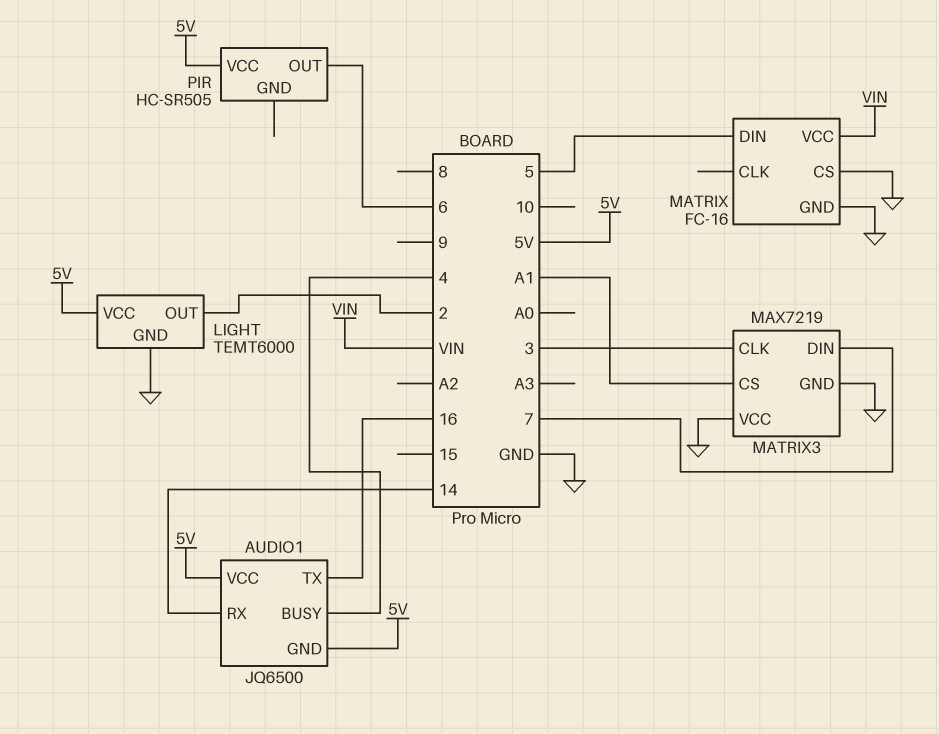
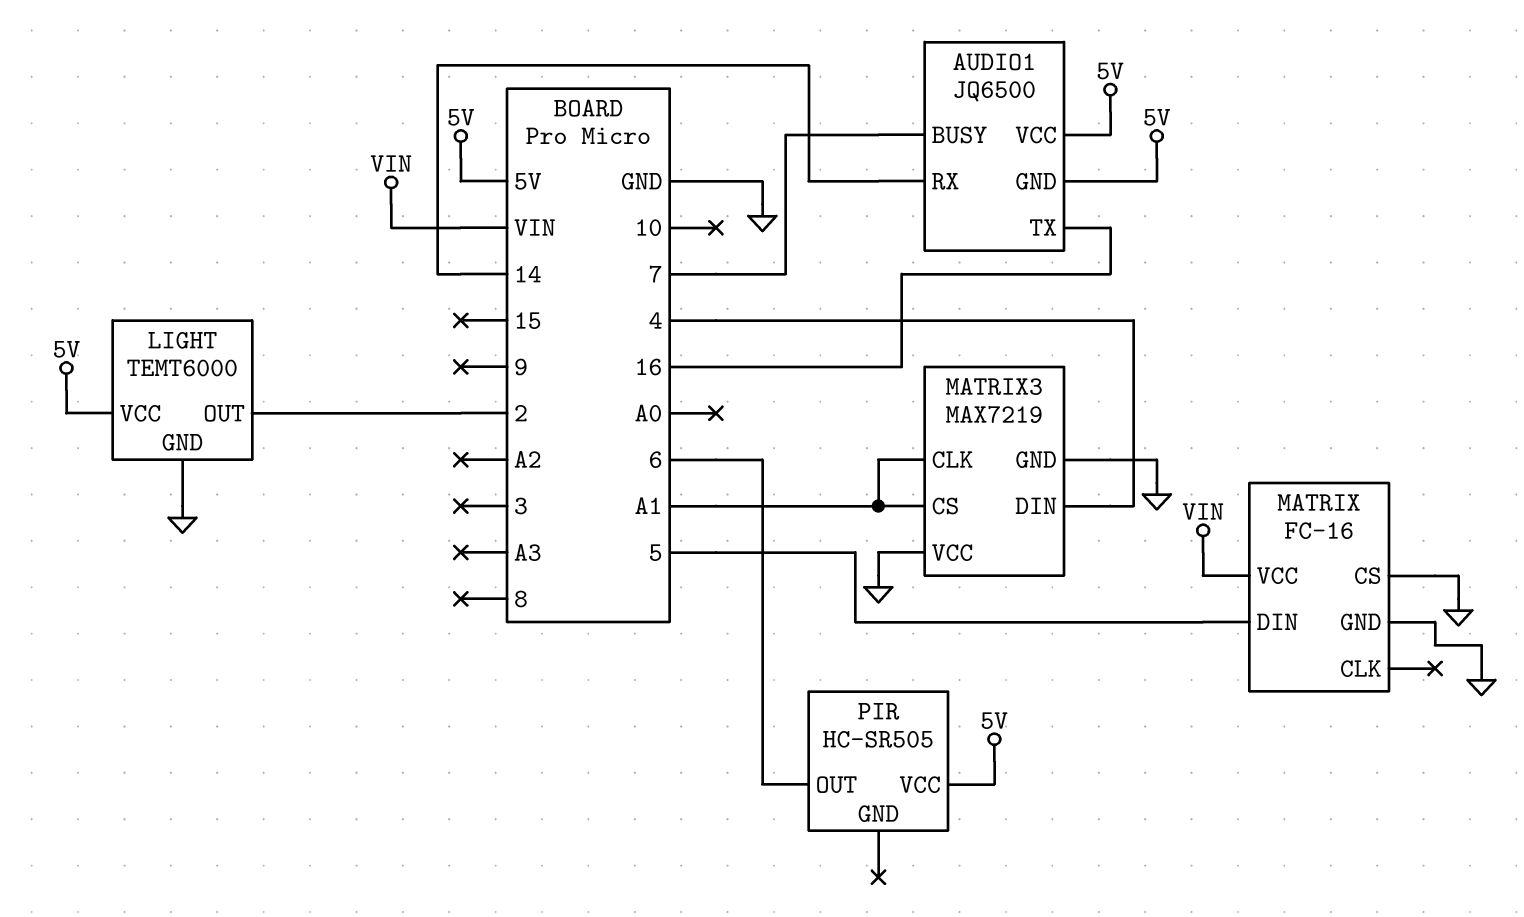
AUDIO1 pin BUSY: 4 -> 7
MATRIX3 pin CLK: 3 -> A1
MATRIX3 pin DIN: 7 -> 4

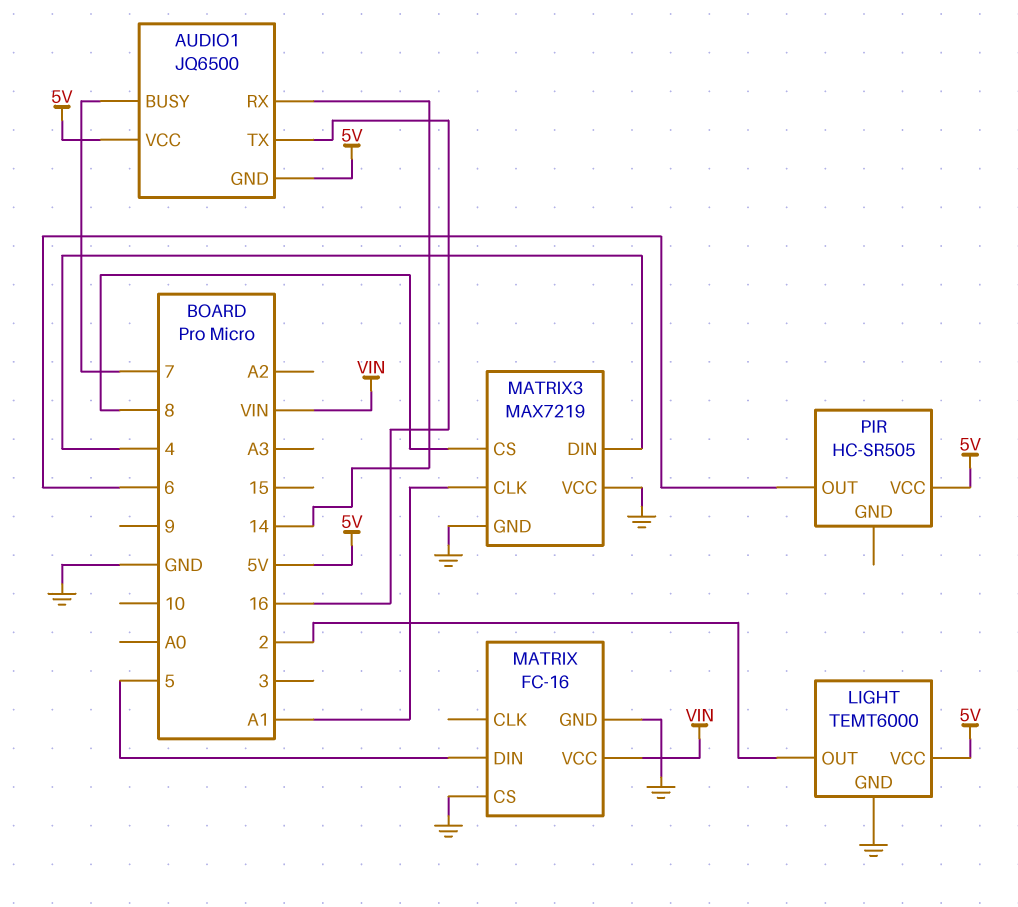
MATRIX3 pin CS: A1 -> 8

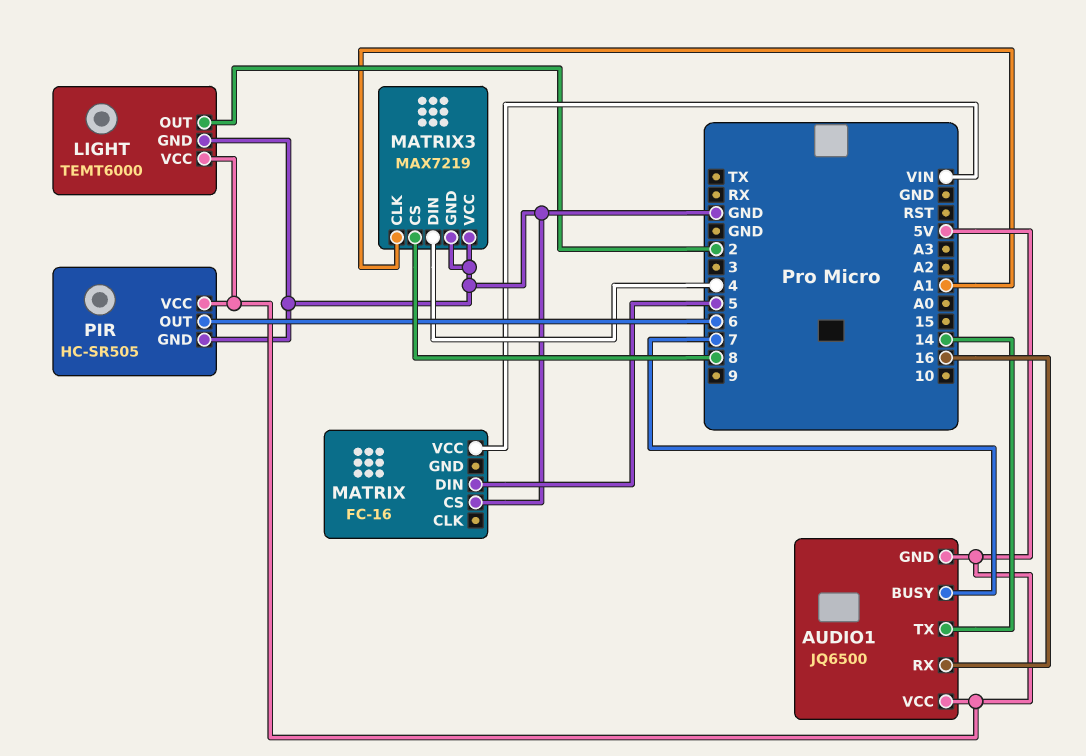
AUDIO1 pin RX: 14 -> 16
AUDIO1 pin TX: 16 -> 14
MATRIX pin GND: GND -> none
PIR pin GND: none -> GND

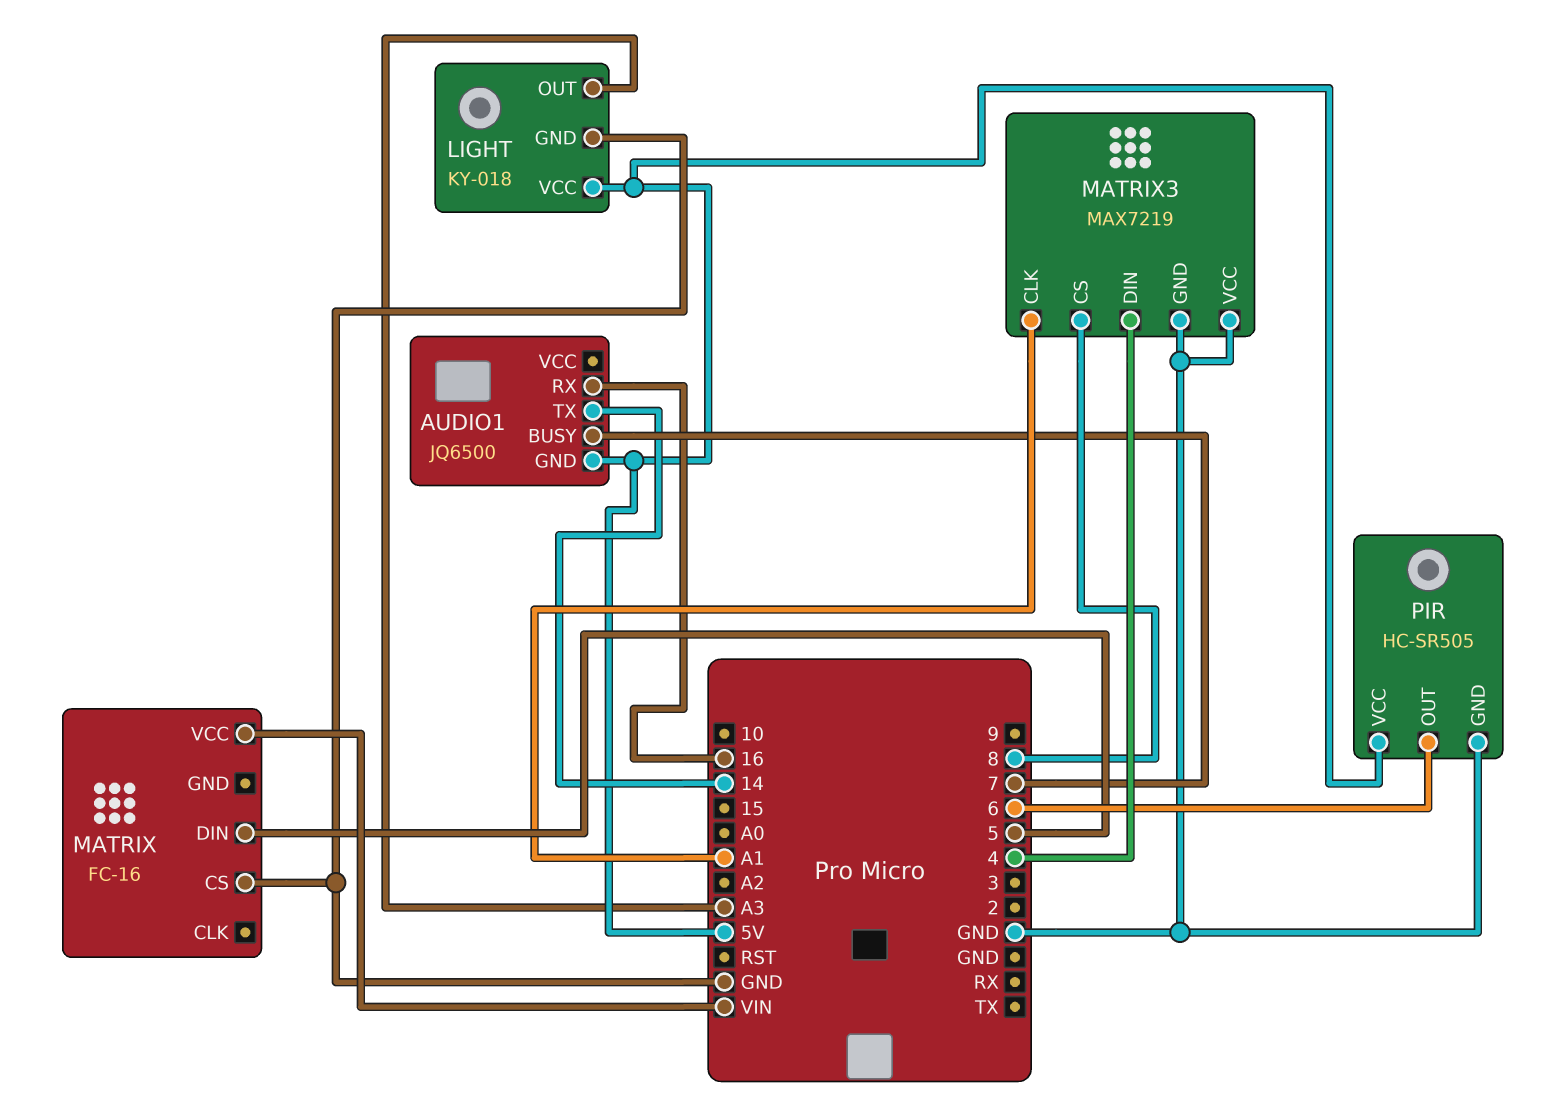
AUDIO1 pin VCC: 5V -> none
LIGHT: TEMT6000 -> KY-018
LIGHT pin OUT: 2 -> A3

